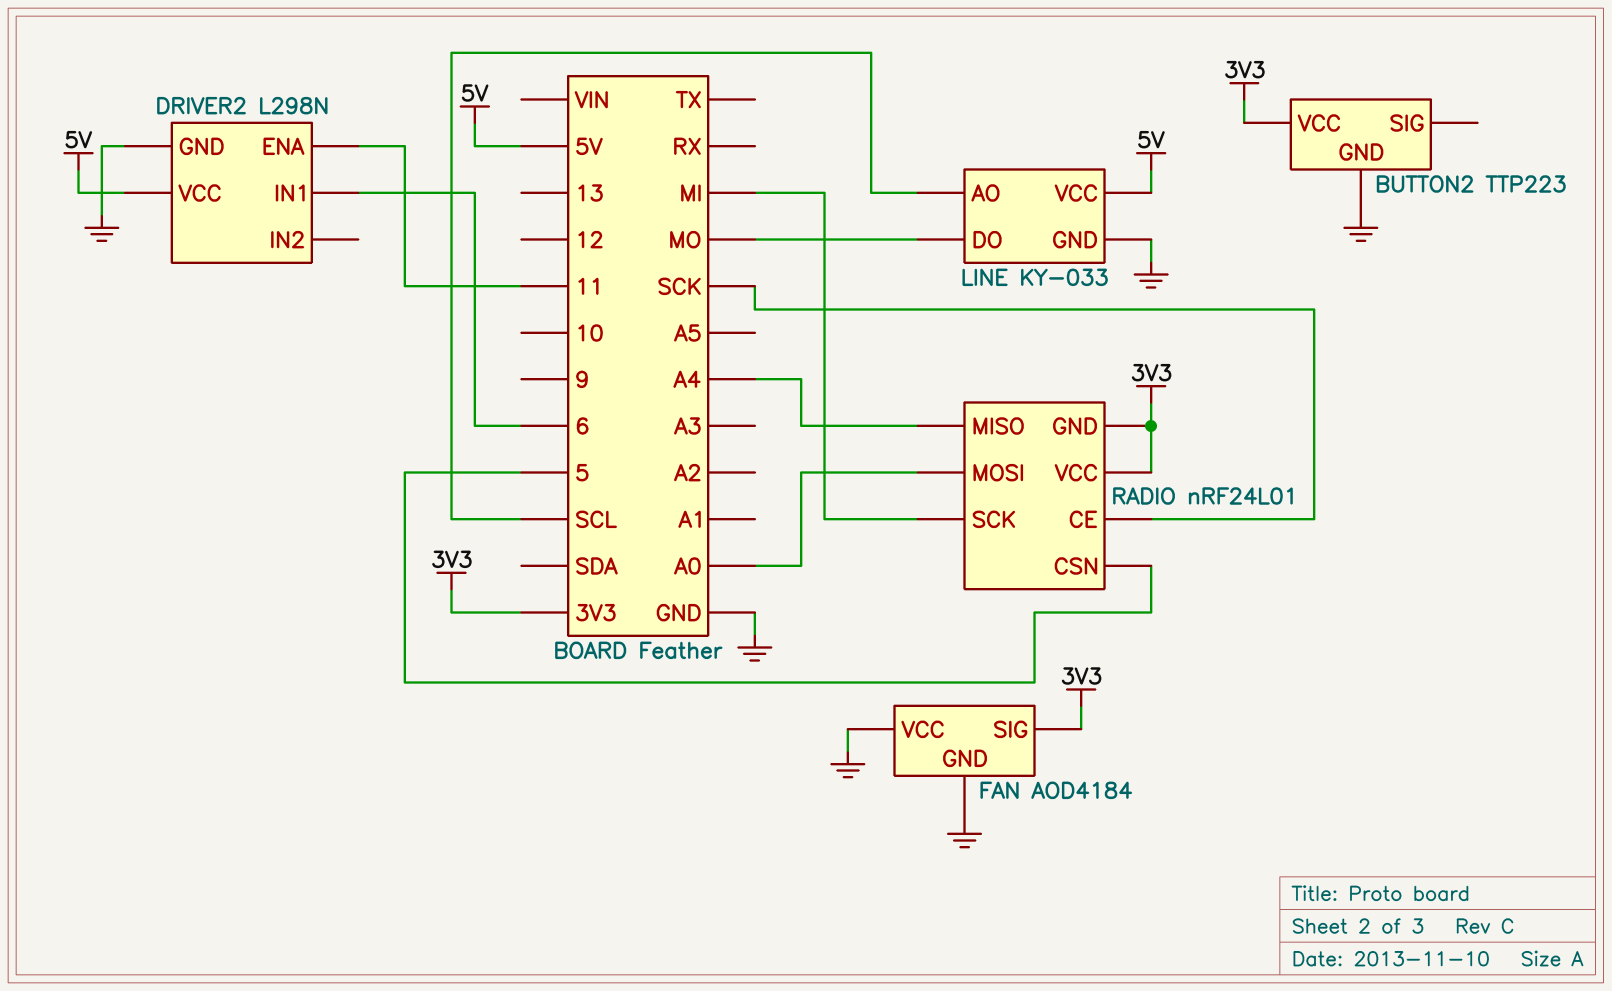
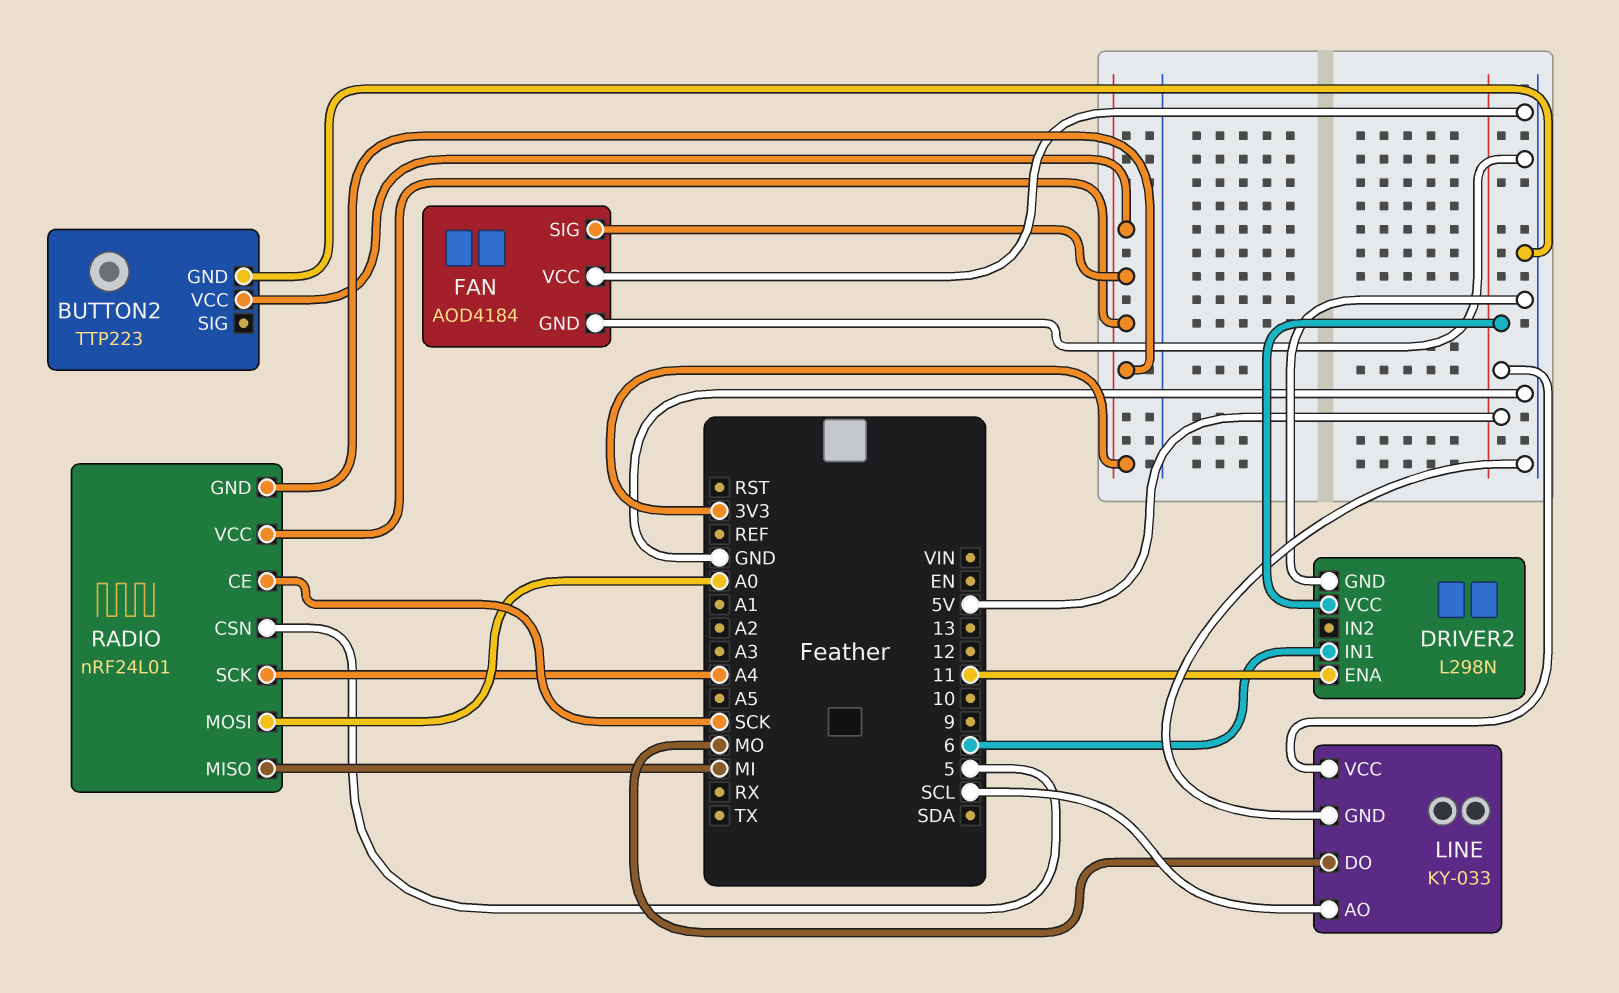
RADIO pin MISO: A4 -> MI
RADIO pin SCK: MI -> A4

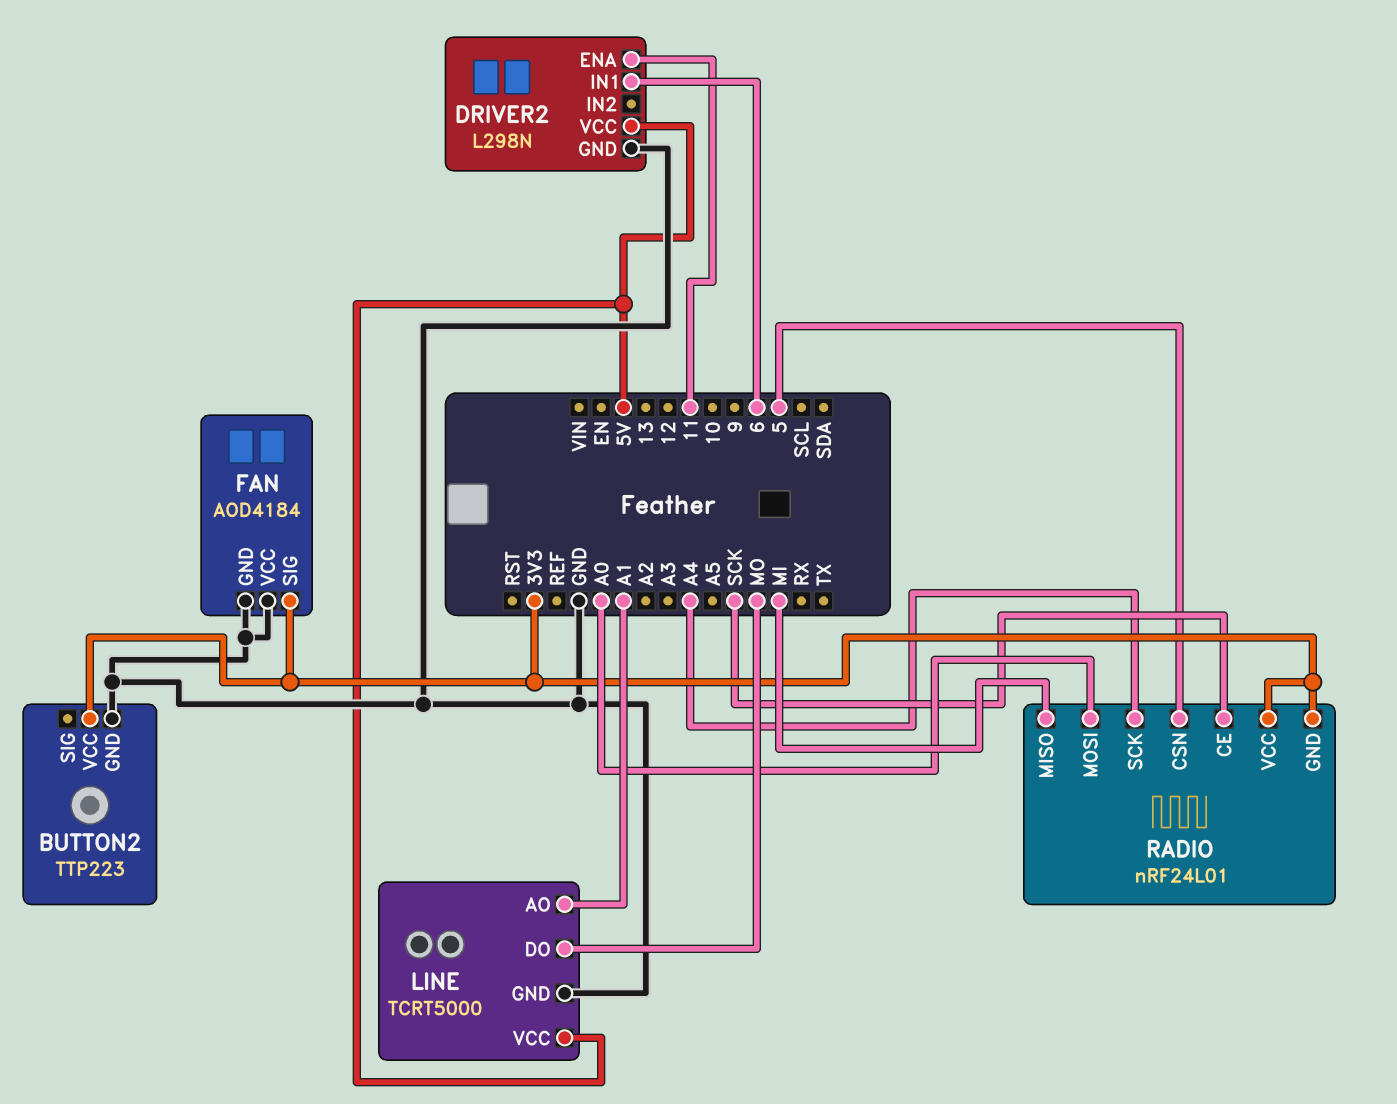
LINE: KY-033 -> TCRT5000
LINE pin AO: SCL -> A1

